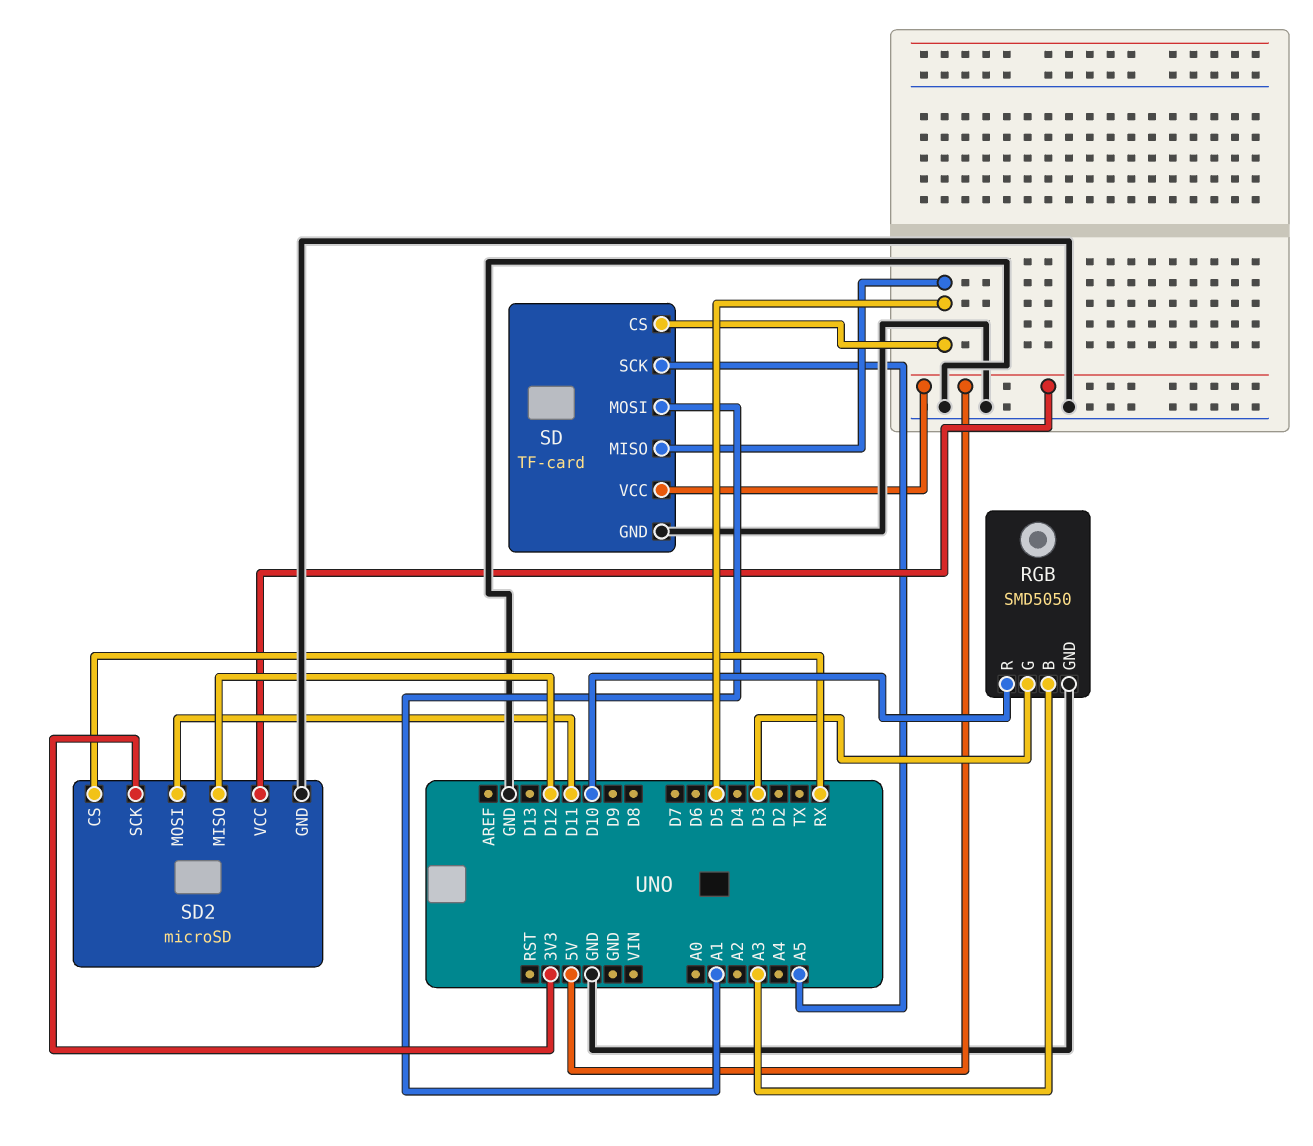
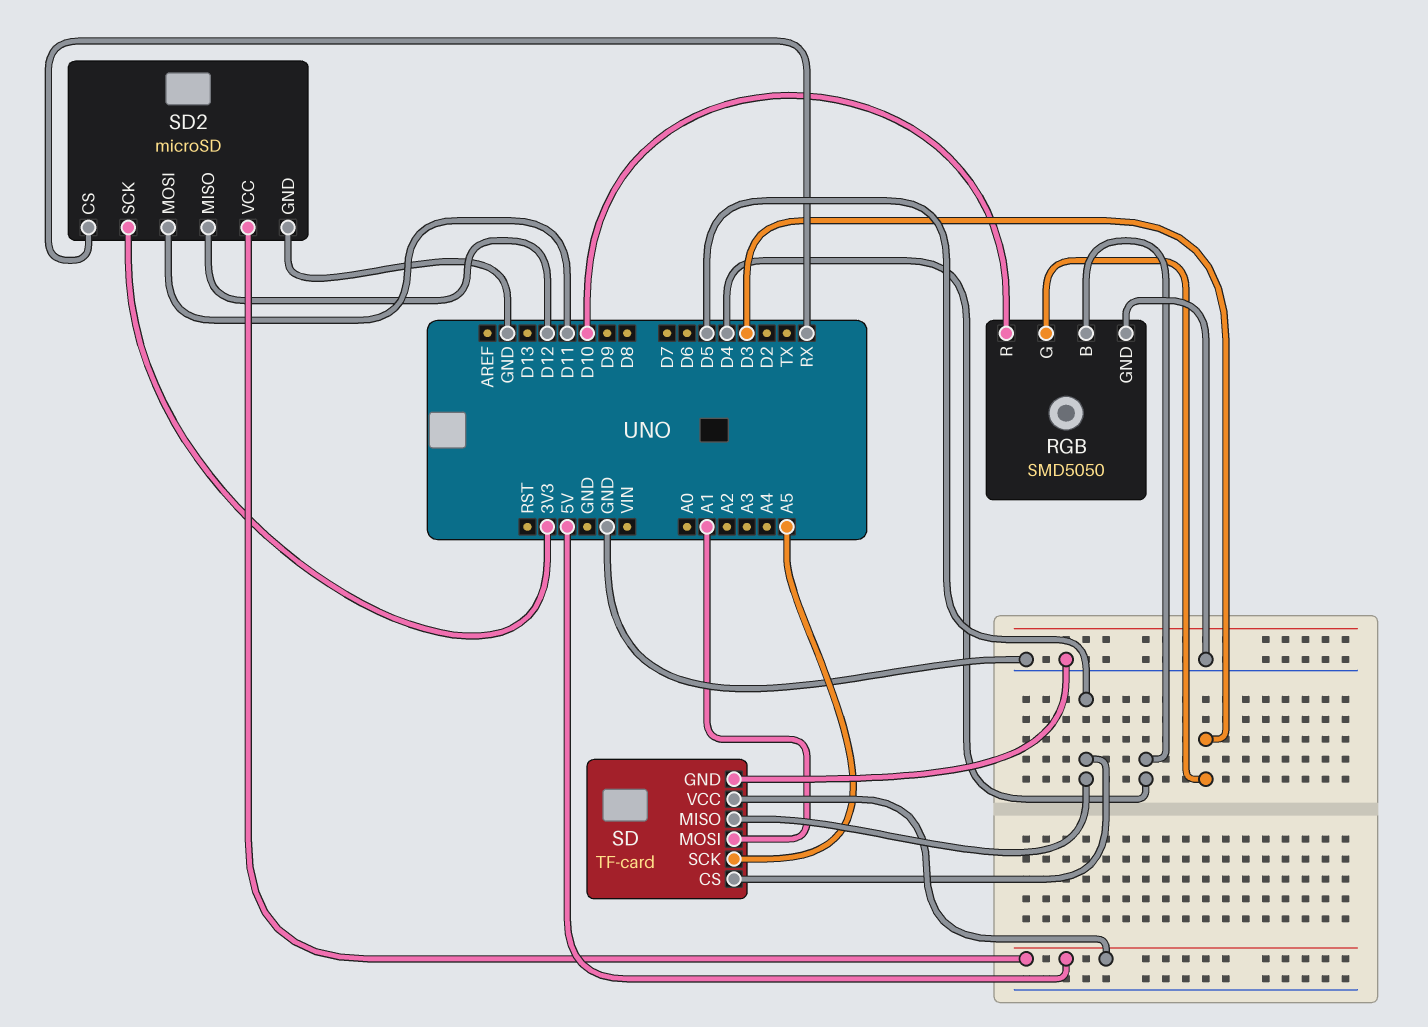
RGB pin B: A3 -> D4

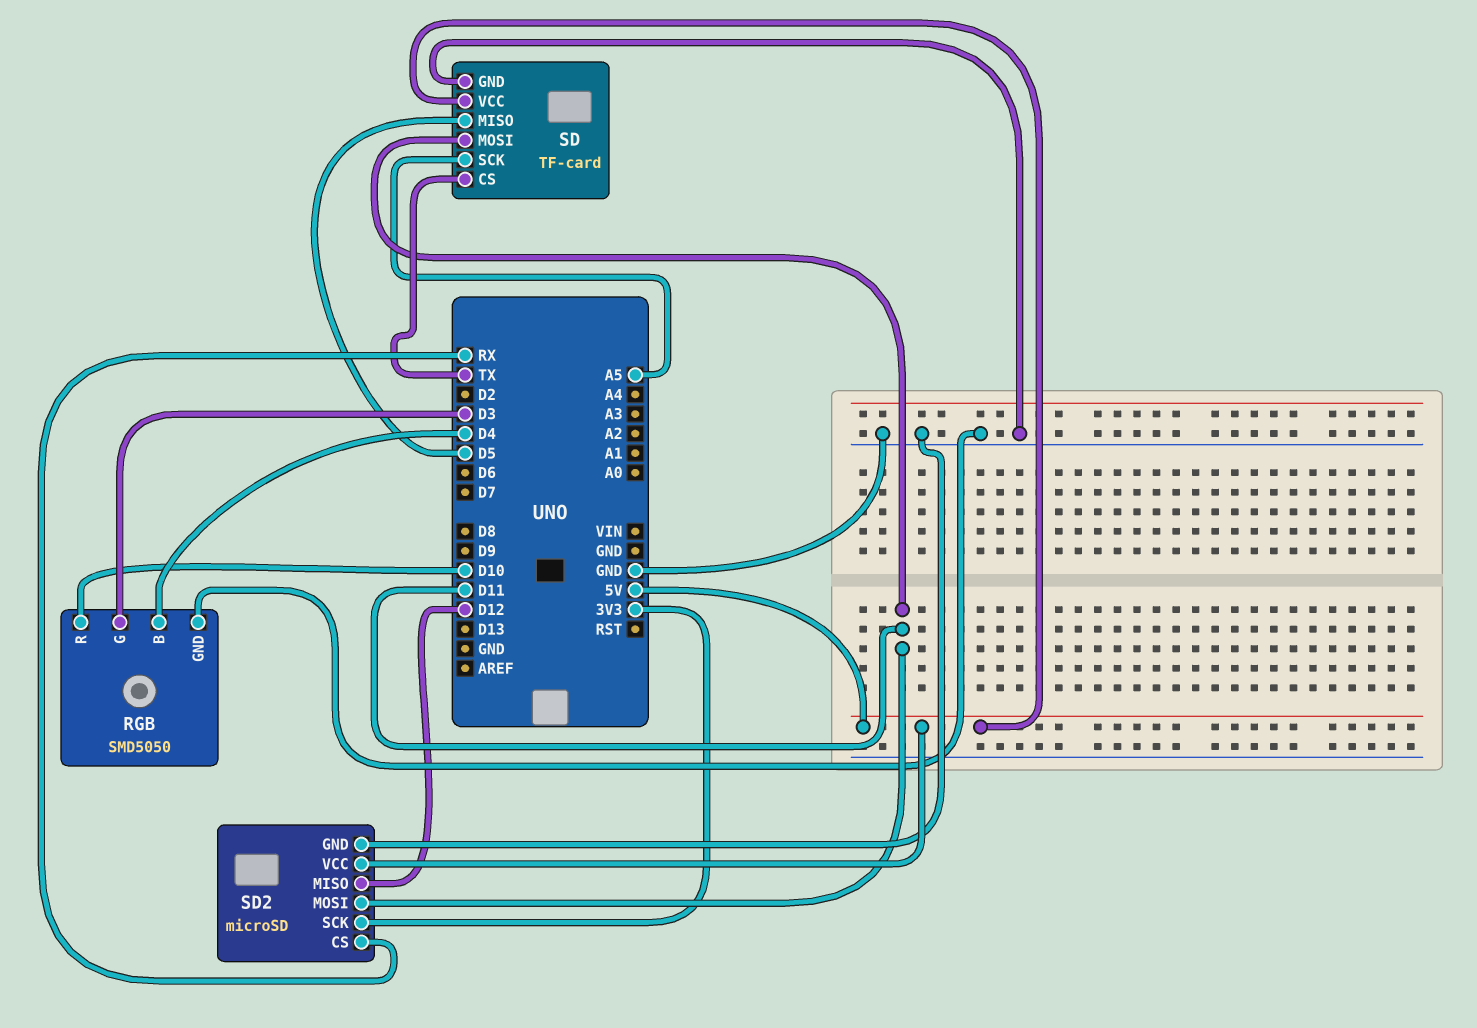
SD pin CS: D5 -> TX
SD pin MOSI: A1 -> D11

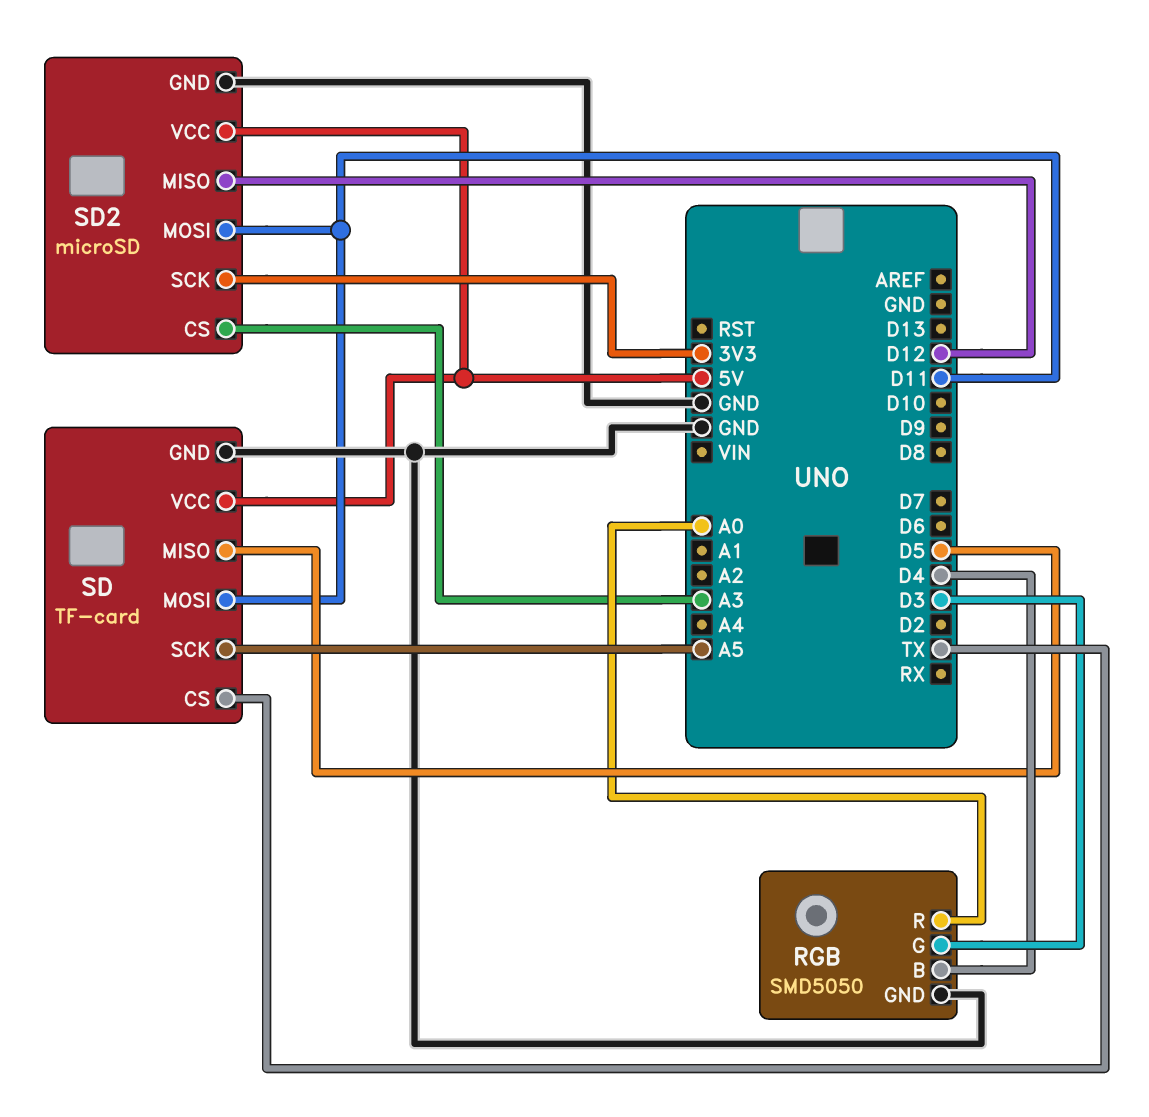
RGB pin R: D10 -> A0
SD2 pin CS: RX -> A3

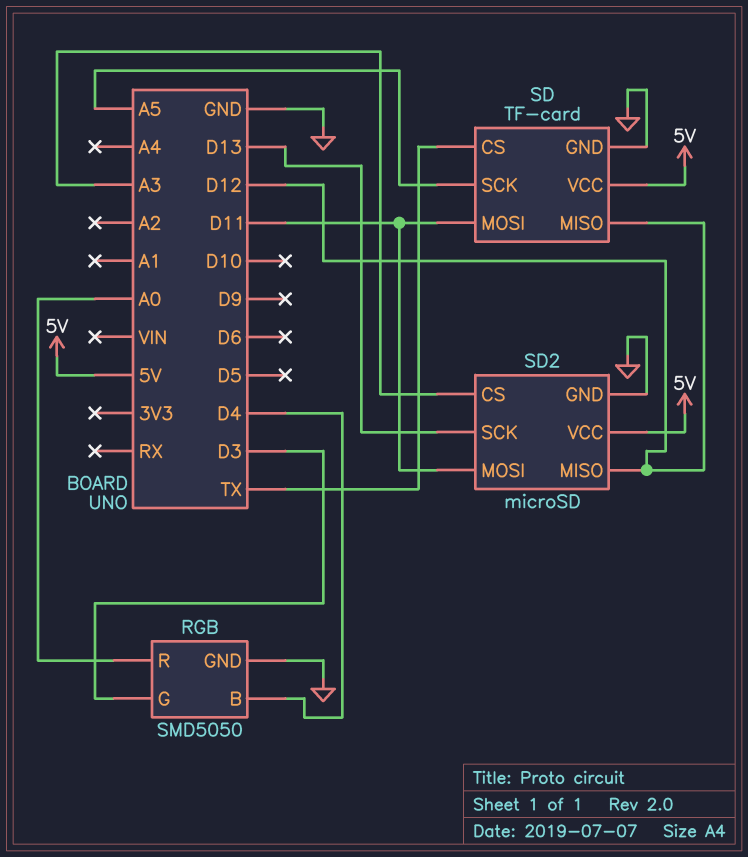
SD pin MISO: D5 -> D12
SD2 pin SCK: 3V3 -> D13

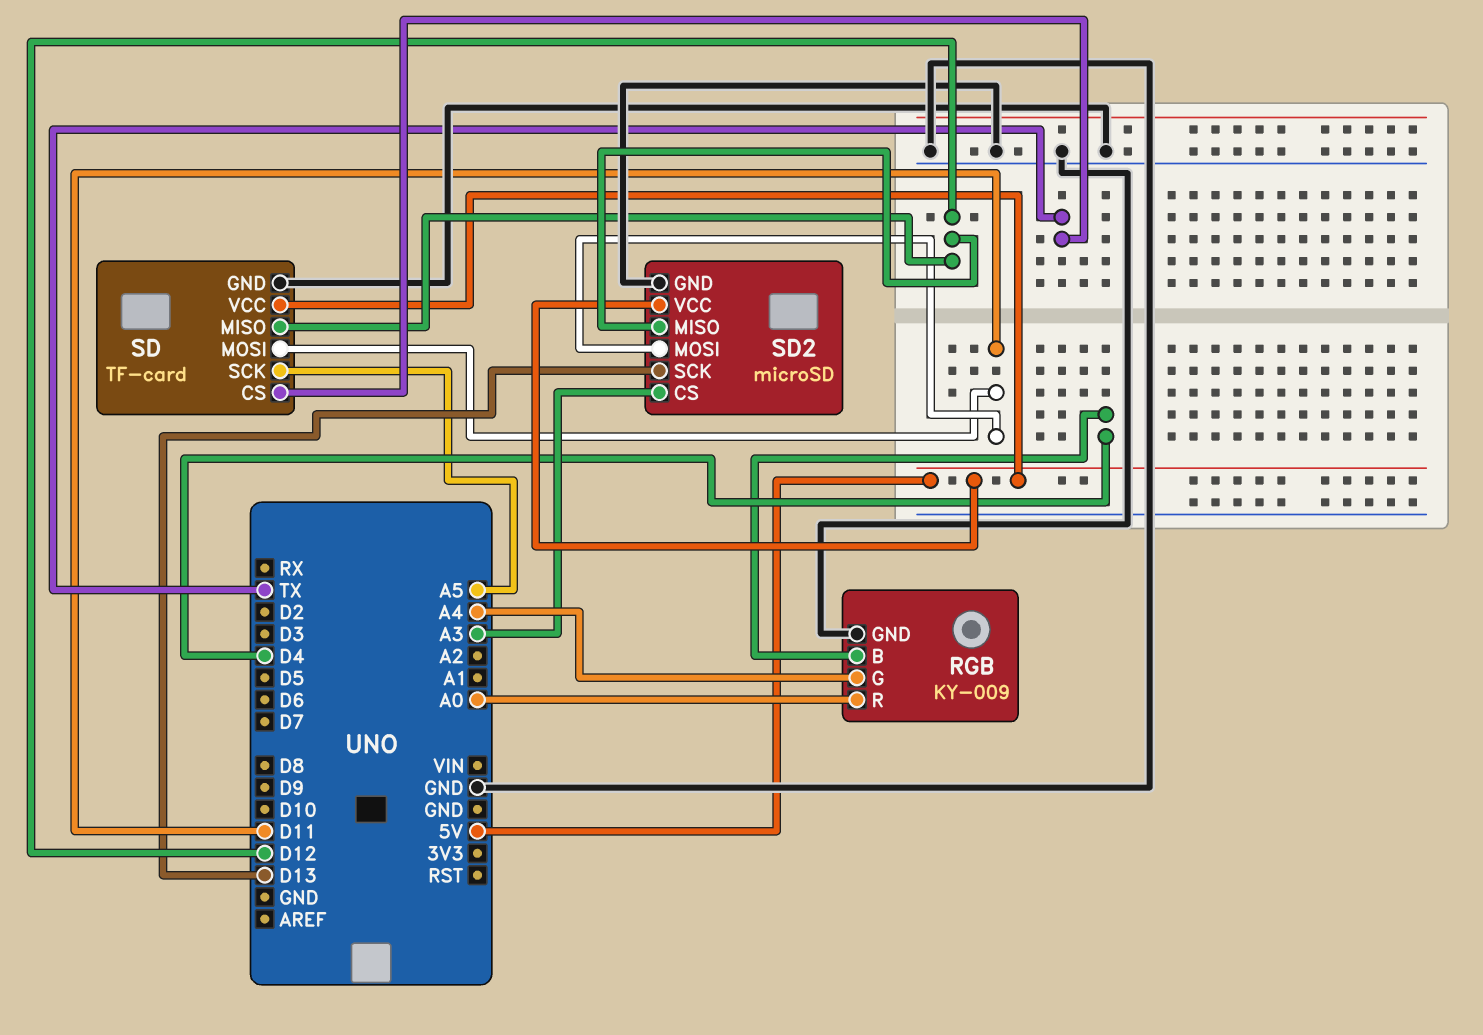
RGB: SMD5050 -> KY-009
RGB pin G: D3 -> A4

